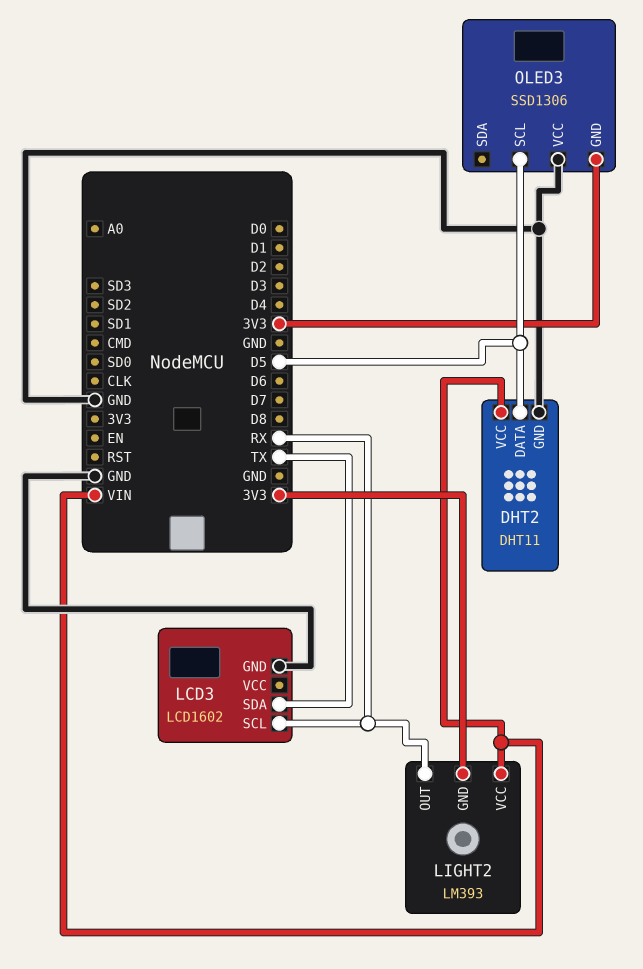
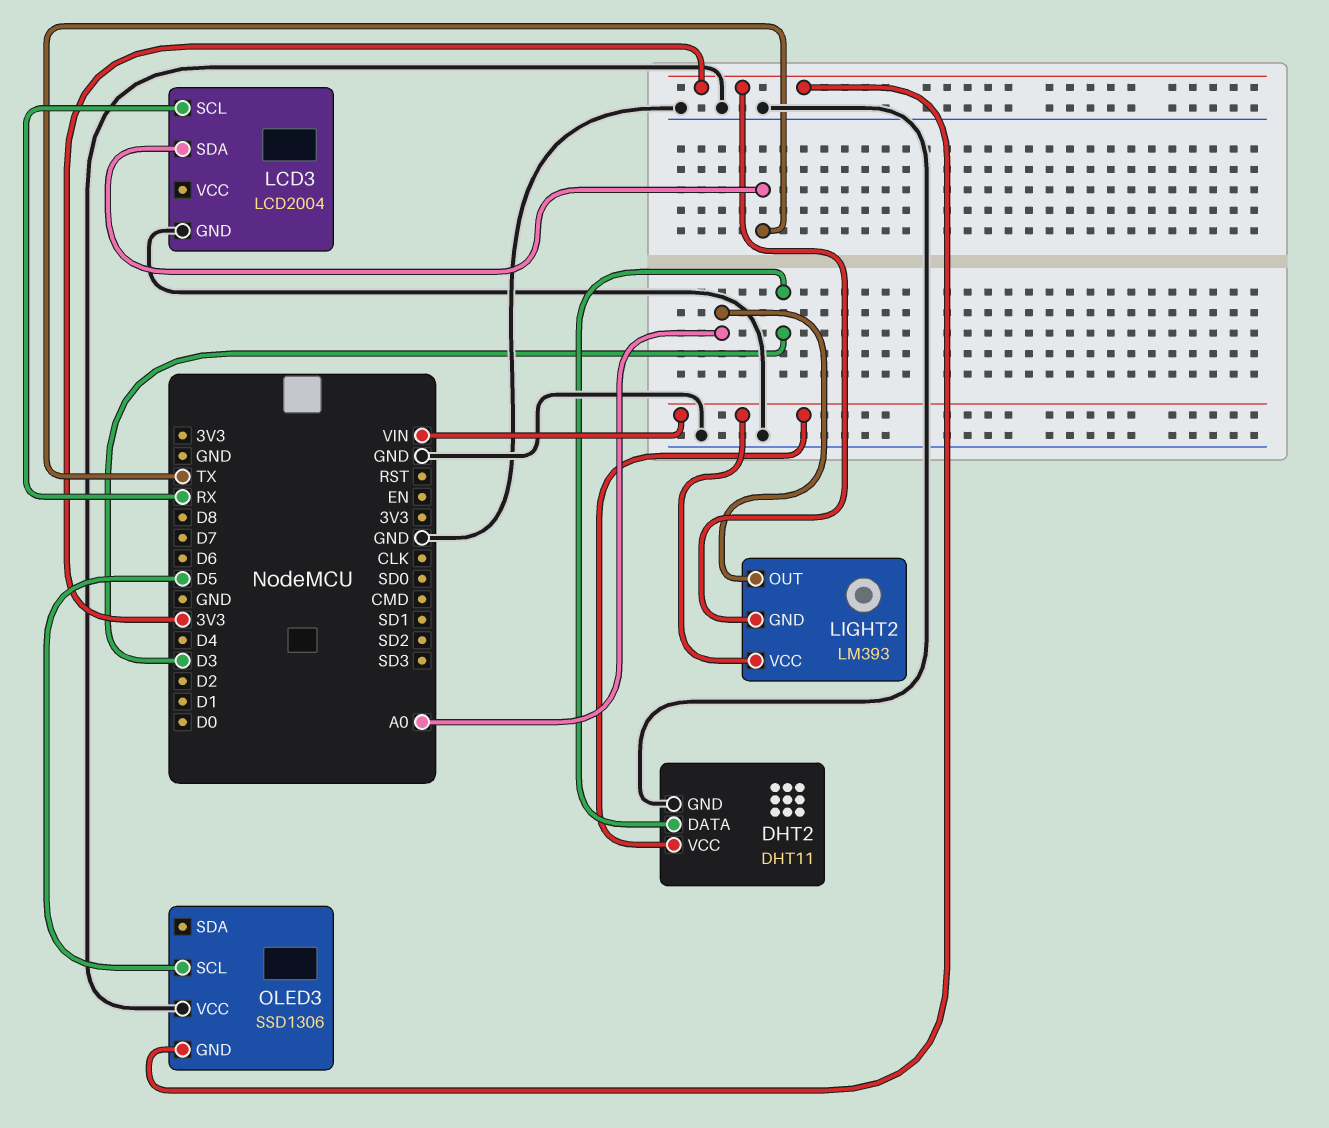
DHT2 pin DATA: D5 -> D3
LCD3: LCD1602 -> LCD2004
LIGHT2 pin OUT: RX -> A0

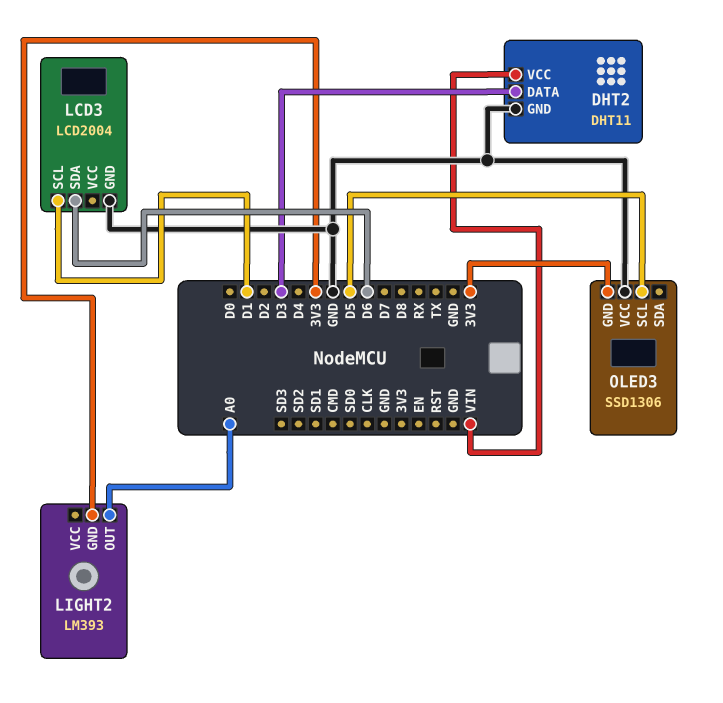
LCD3 pin SCL: RX -> D1
LCD3 pin SDA: TX -> D6
LIGHT2 pin VCC: VIN -> none

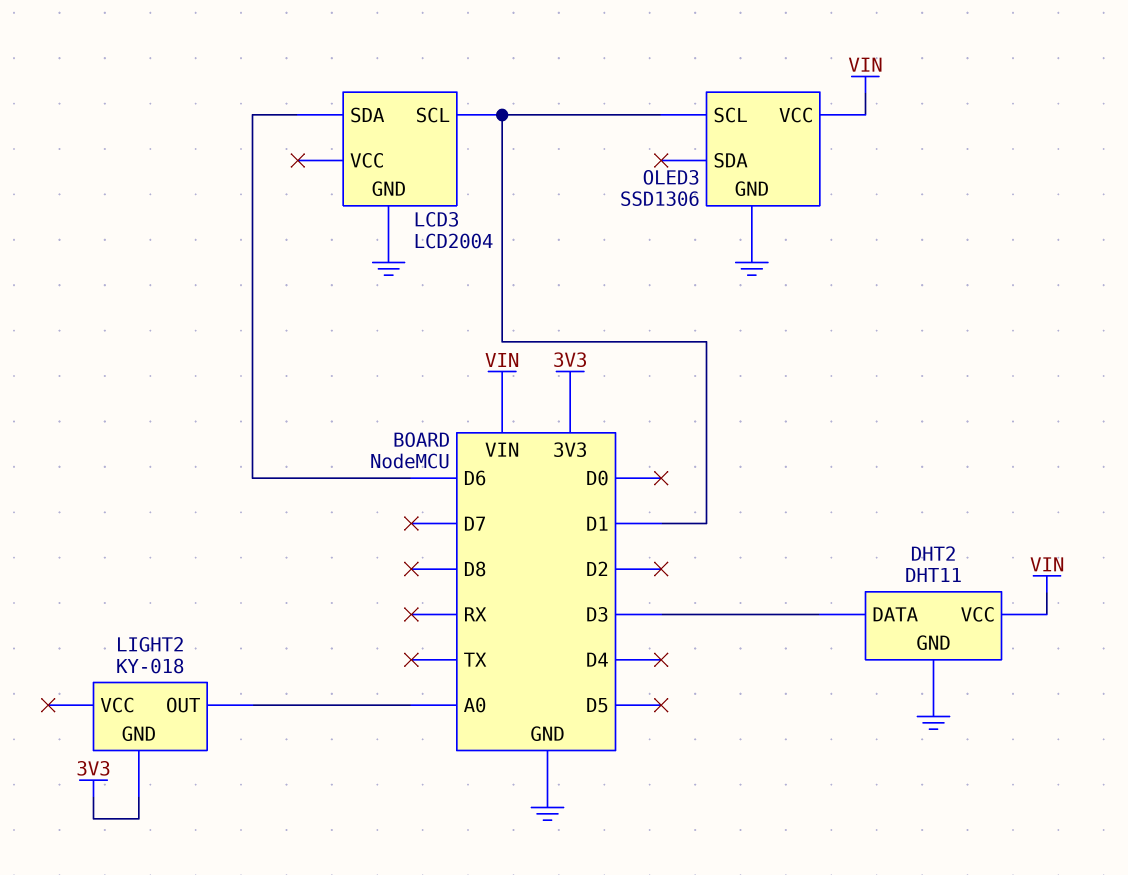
LIGHT2: LM393 -> KY-018
OLED3 pin GND: 3V3 -> GND
OLED3 pin SCL: D5 -> D1
OLED3 pin VCC: GND -> VIN

